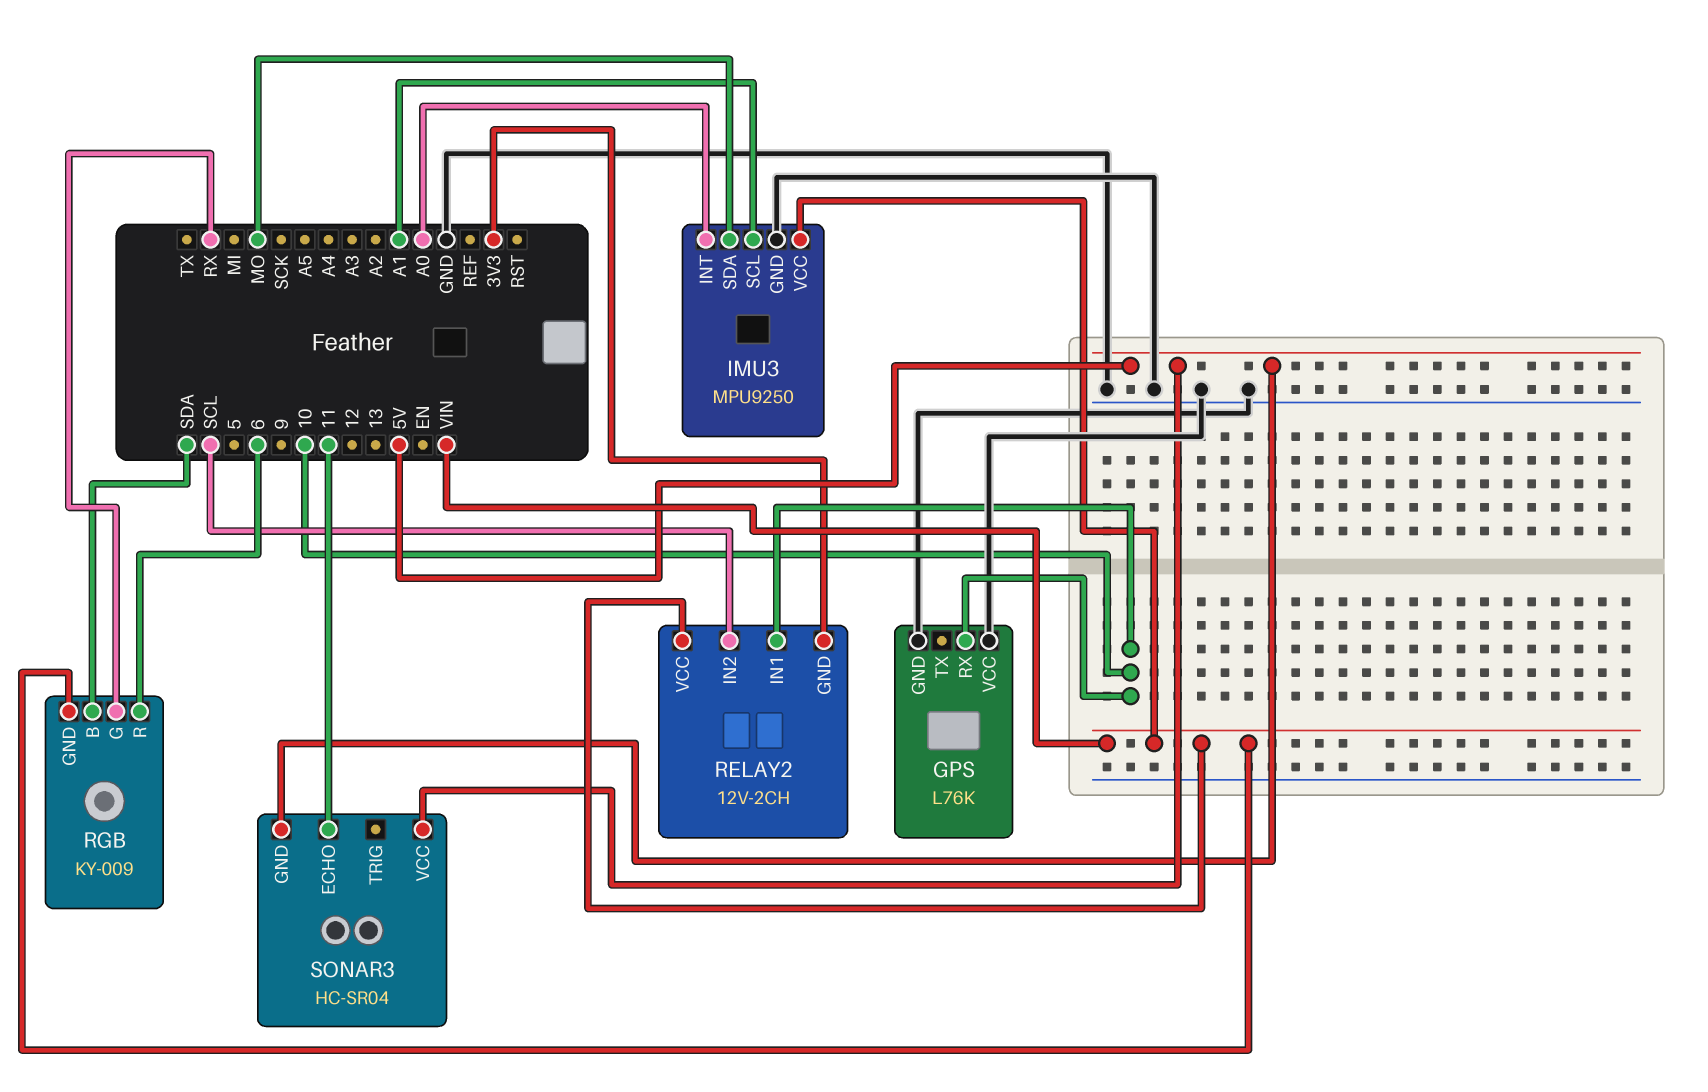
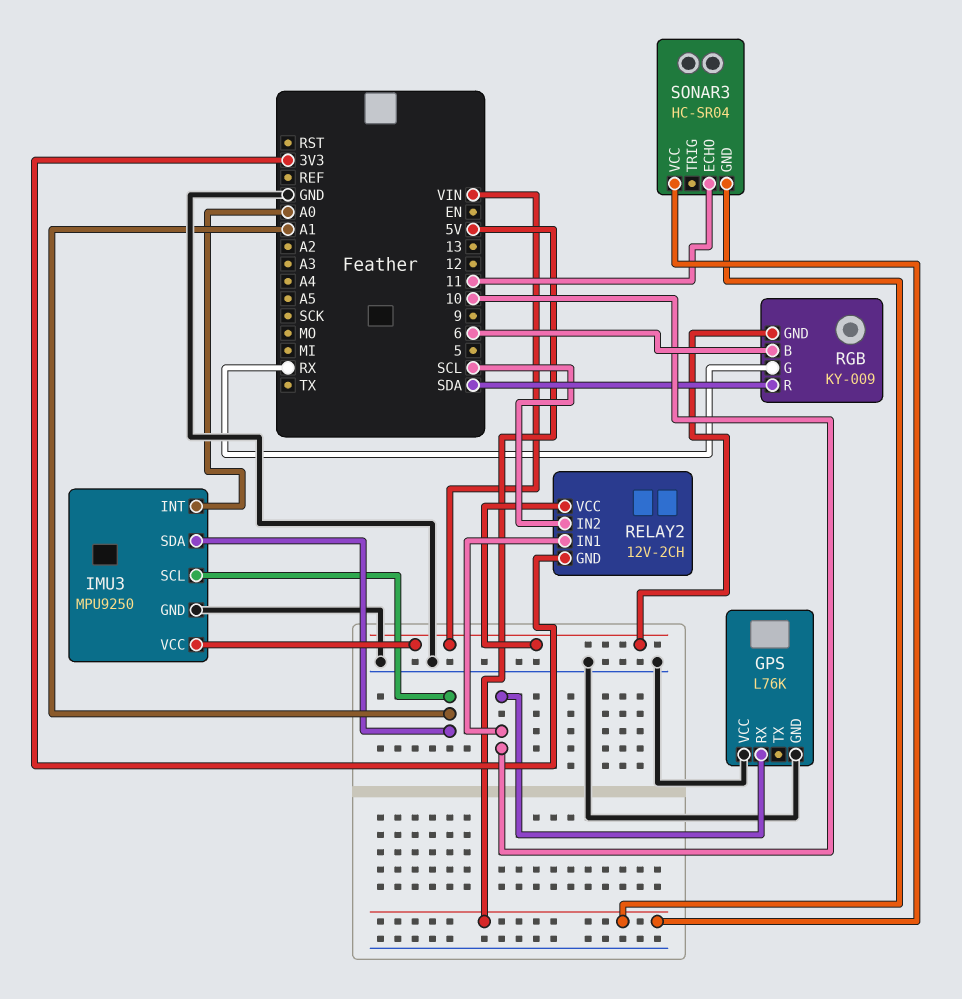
IMU3 pin SDA: MO -> A1
RGB pin B: SDA -> 6
RGB pin R: 6 -> SDA

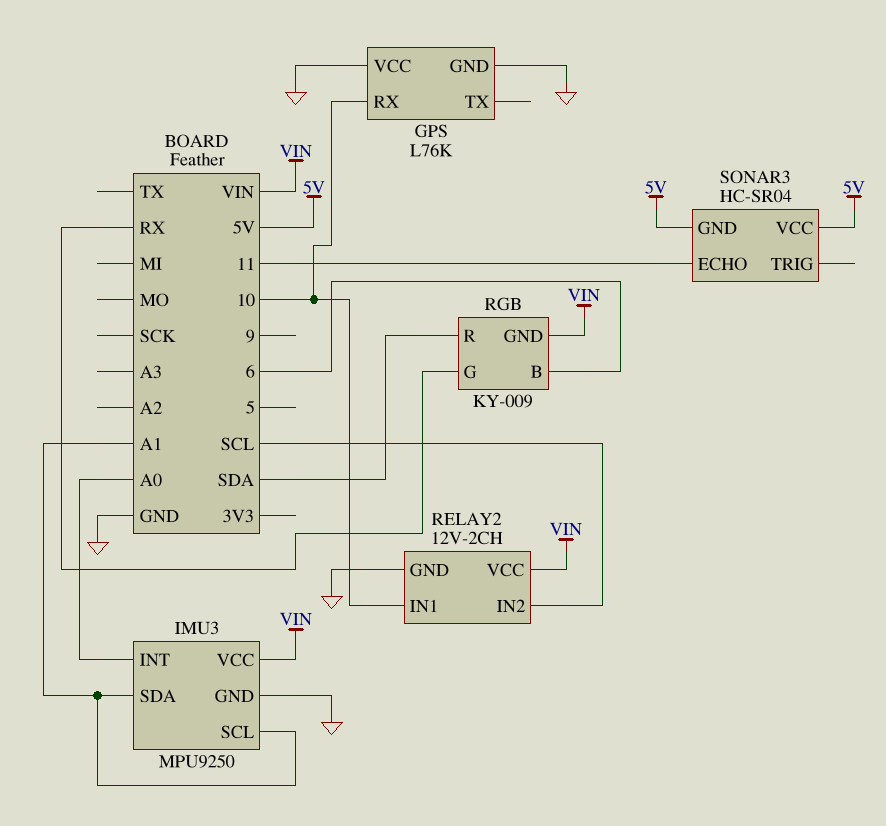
RELAY2 pin GND: 3V3 -> GND

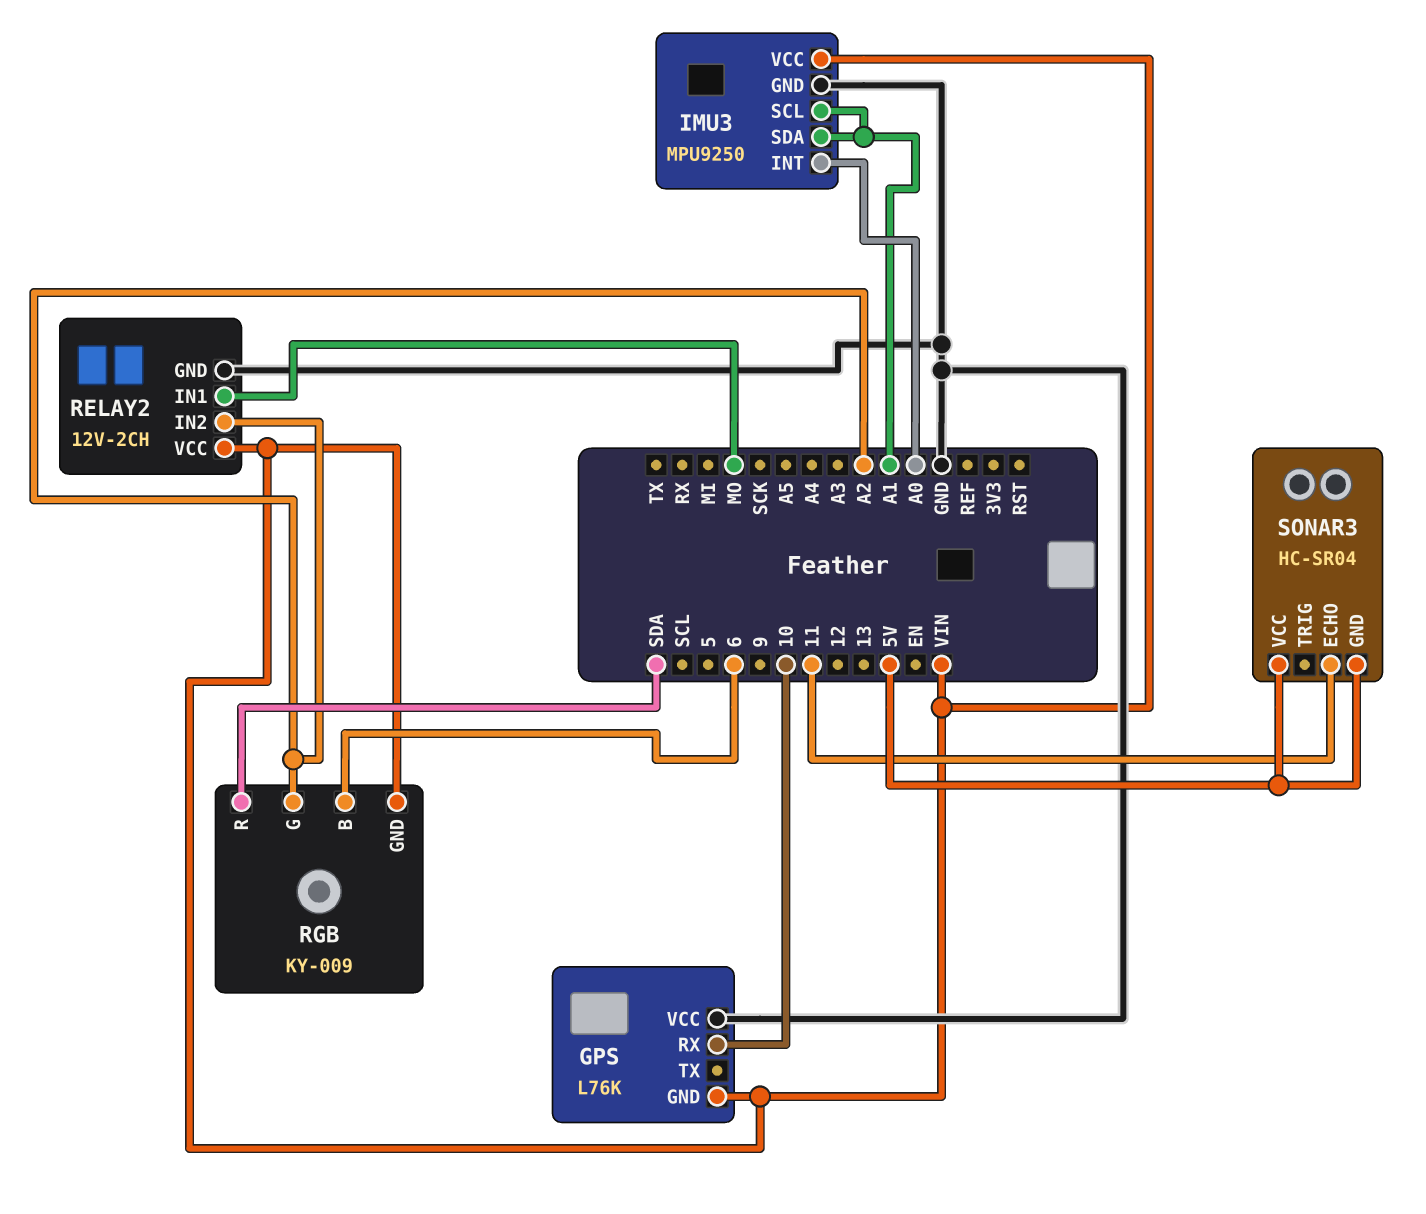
GPS pin GND: GND -> VIN
RELAY2 pin IN1: 10 -> MO
RELAY2 pin IN2: SCL -> A2
RGB pin G: RX -> A2

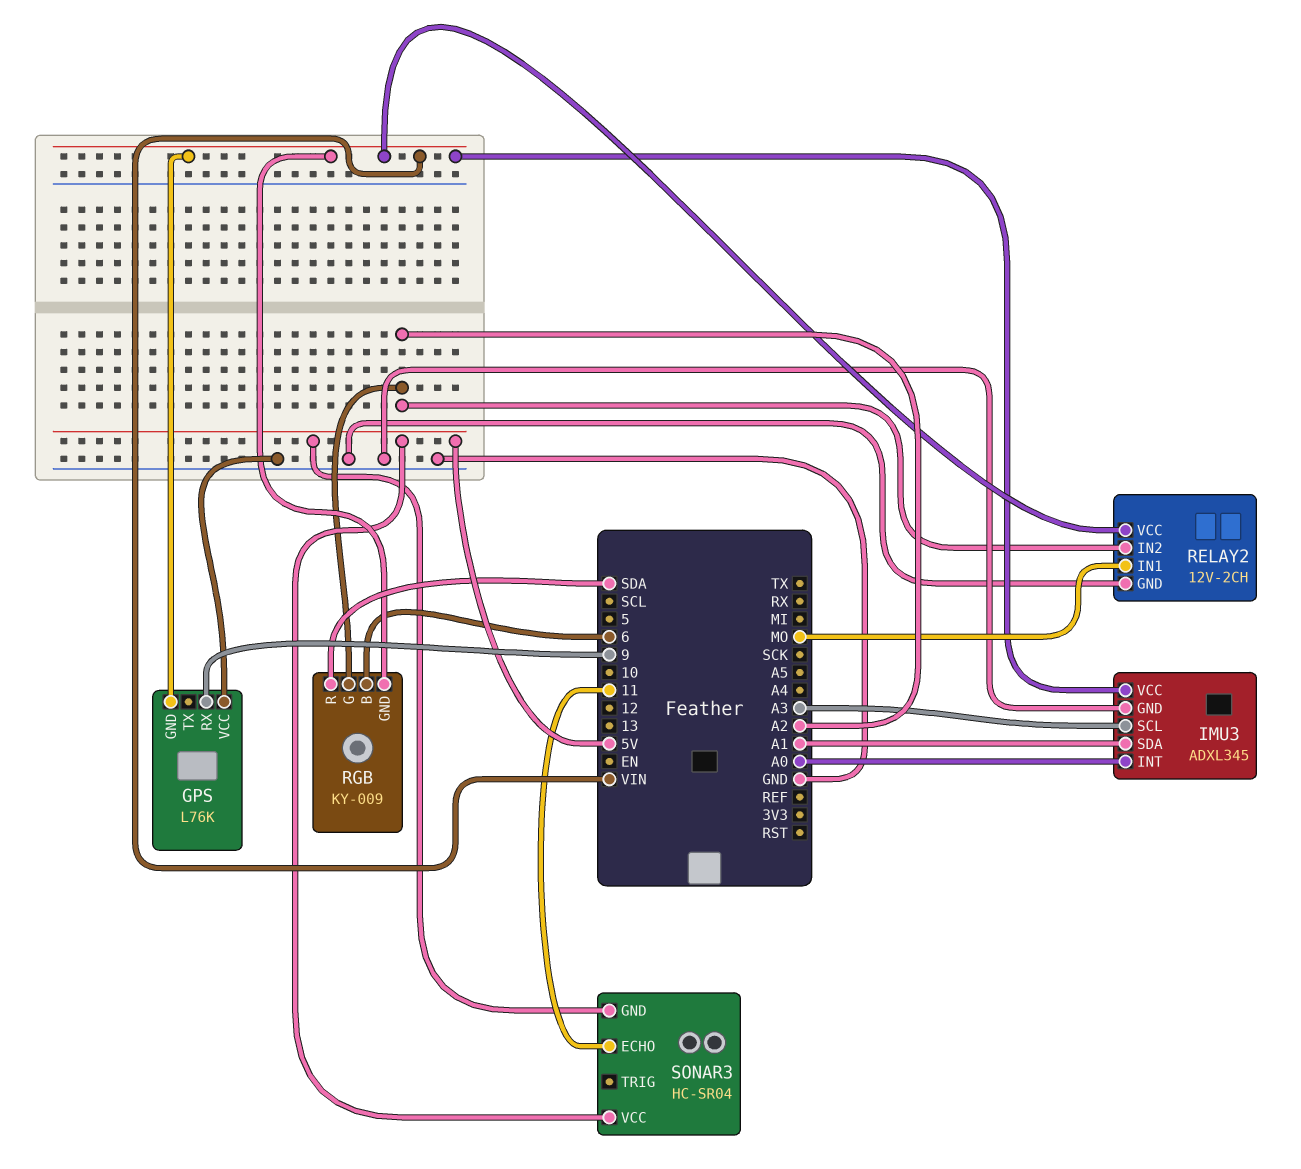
GPS pin RX: 10 -> 9
IMU3: MPU9250 -> ADXL345
IMU3 pin SCL: A1 -> A3

